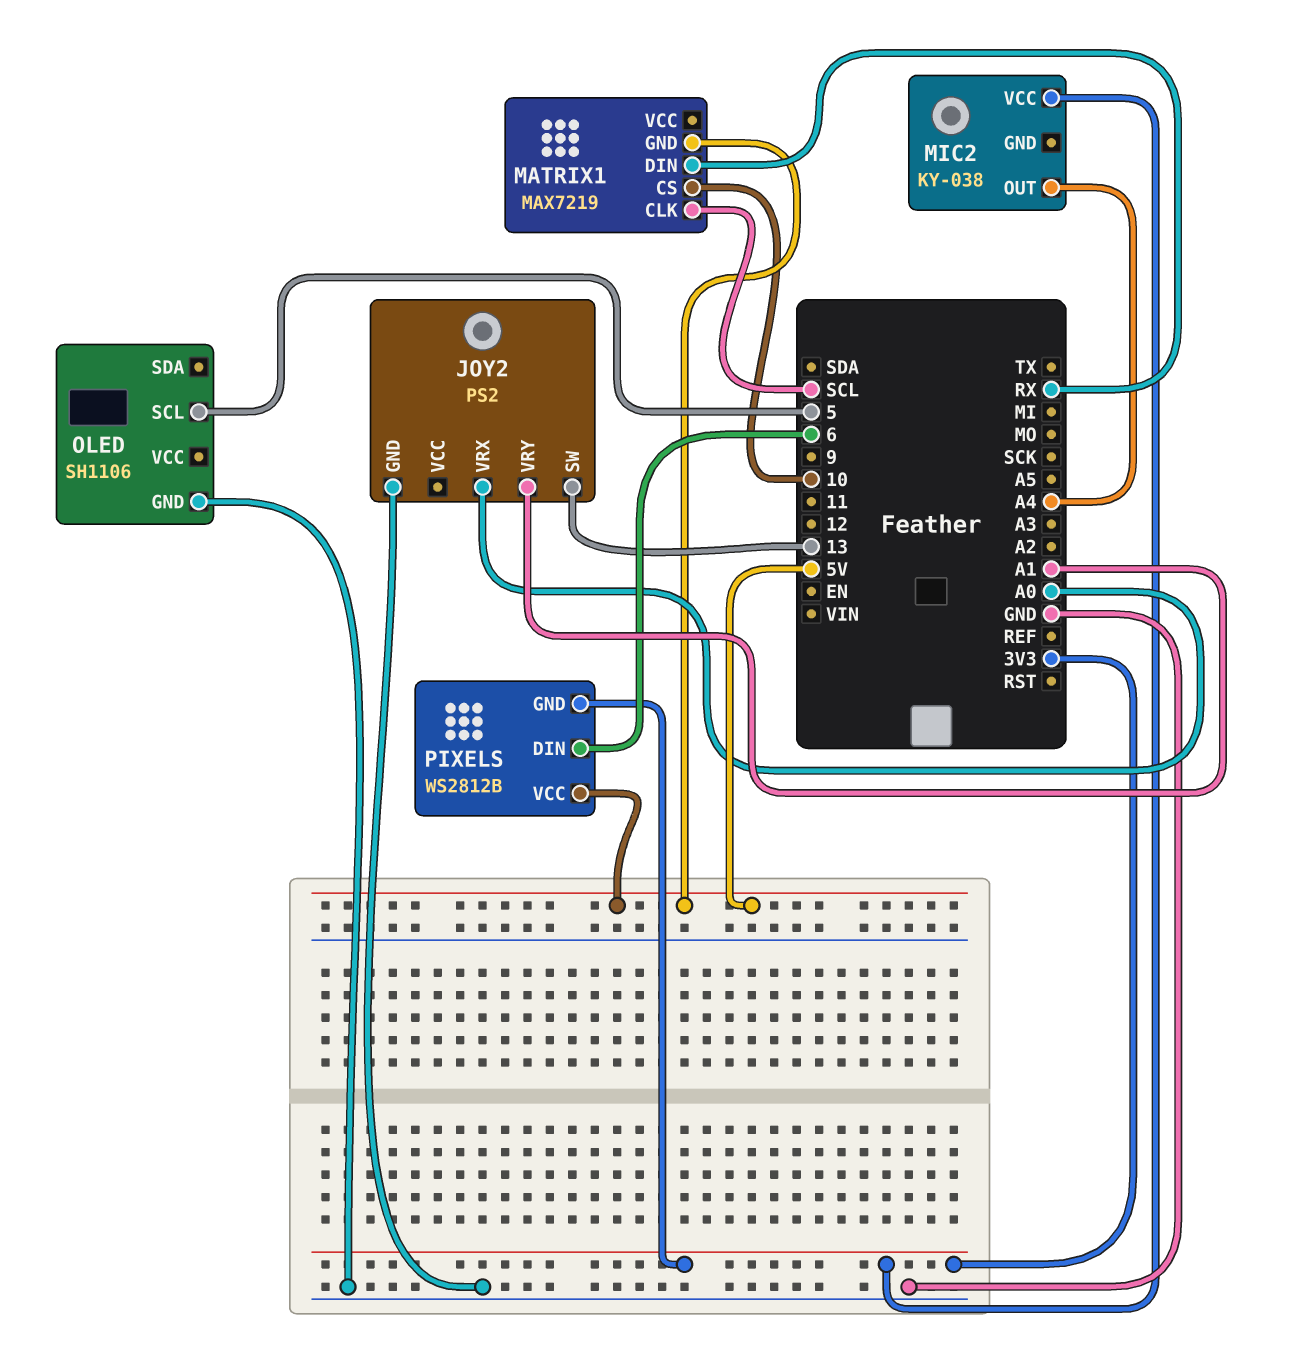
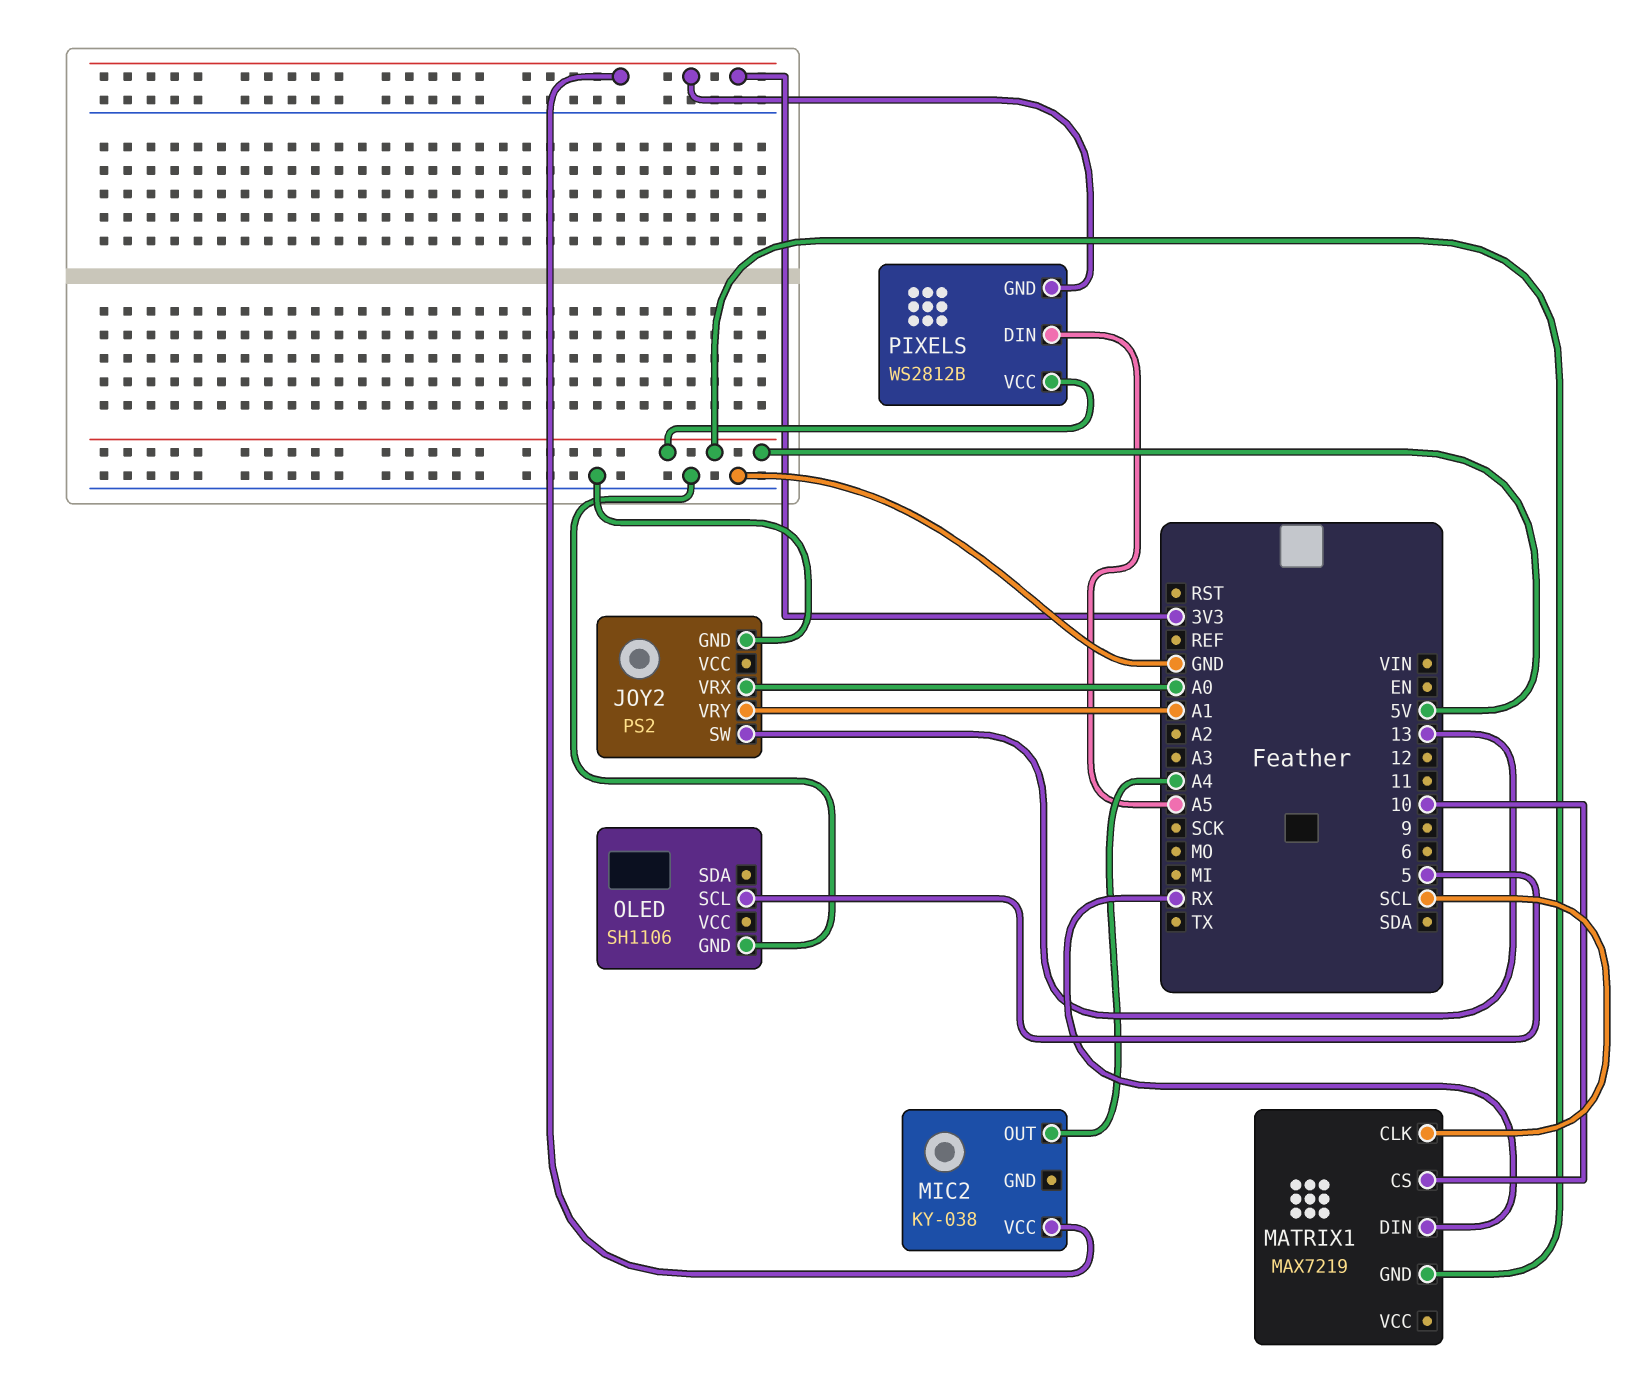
PIXELS pin DIN: 6 -> A5

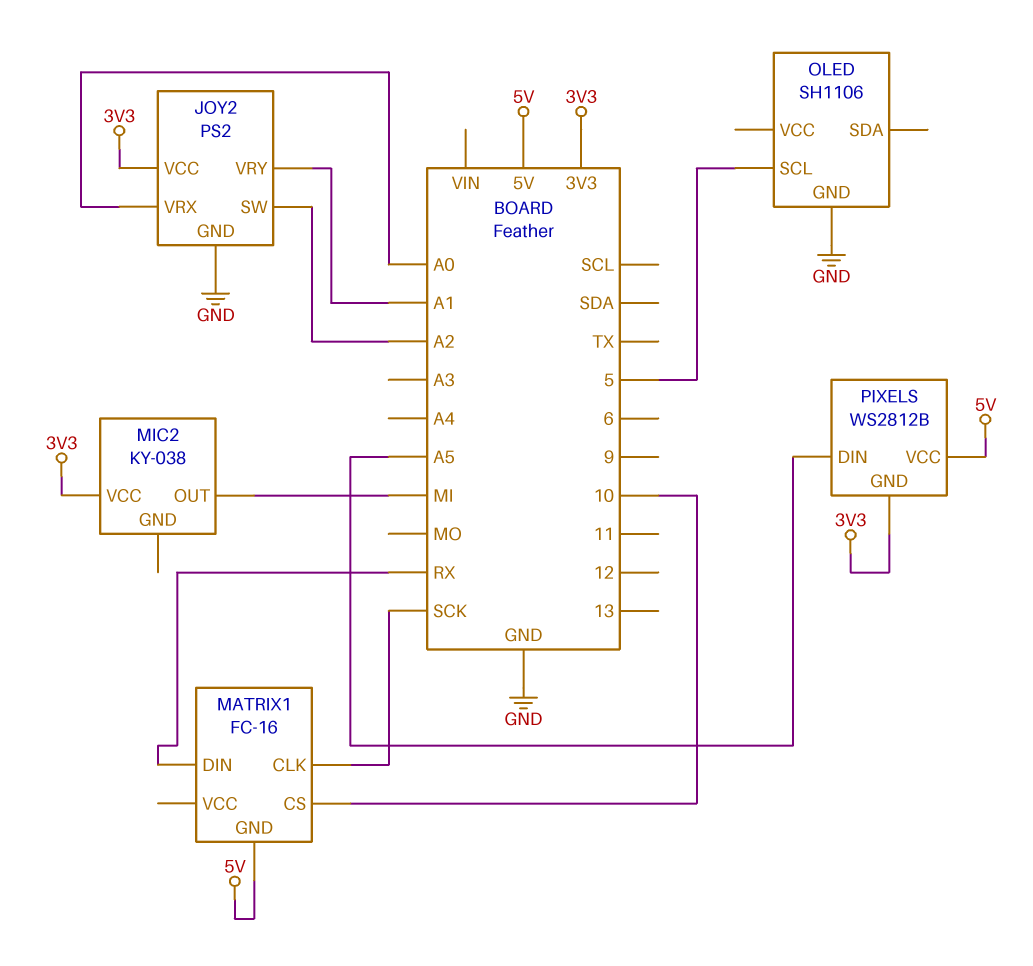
JOY2 pin SW: 13 -> A2
JOY2 pin VCC: none -> 3V3
MATRIX1: MAX7219 -> FC-16
MATRIX1 pin CLK: SCL -> SCK
MIC2 pin OUT: A4 -> MI

